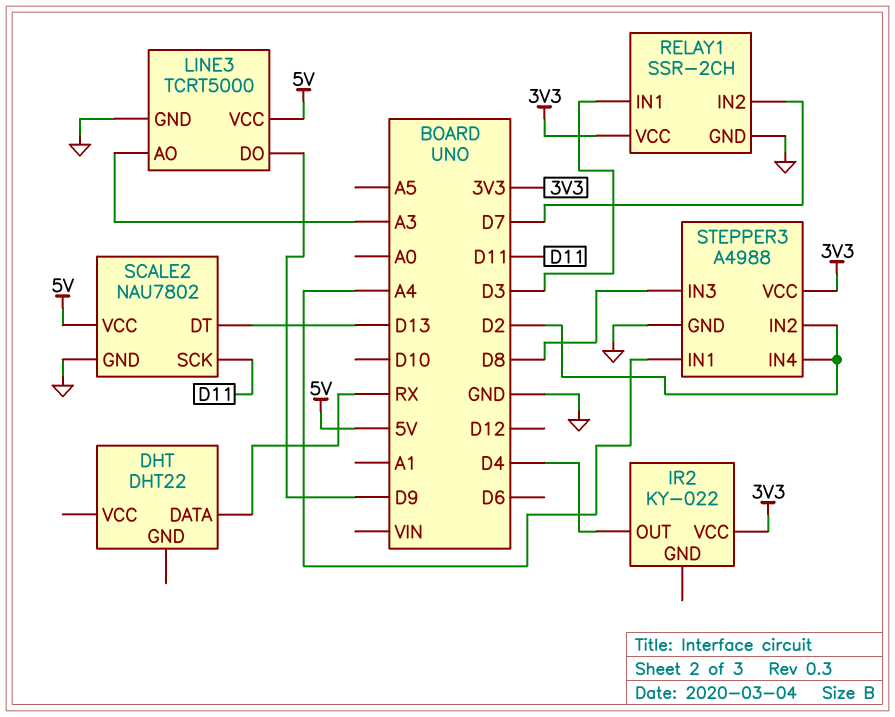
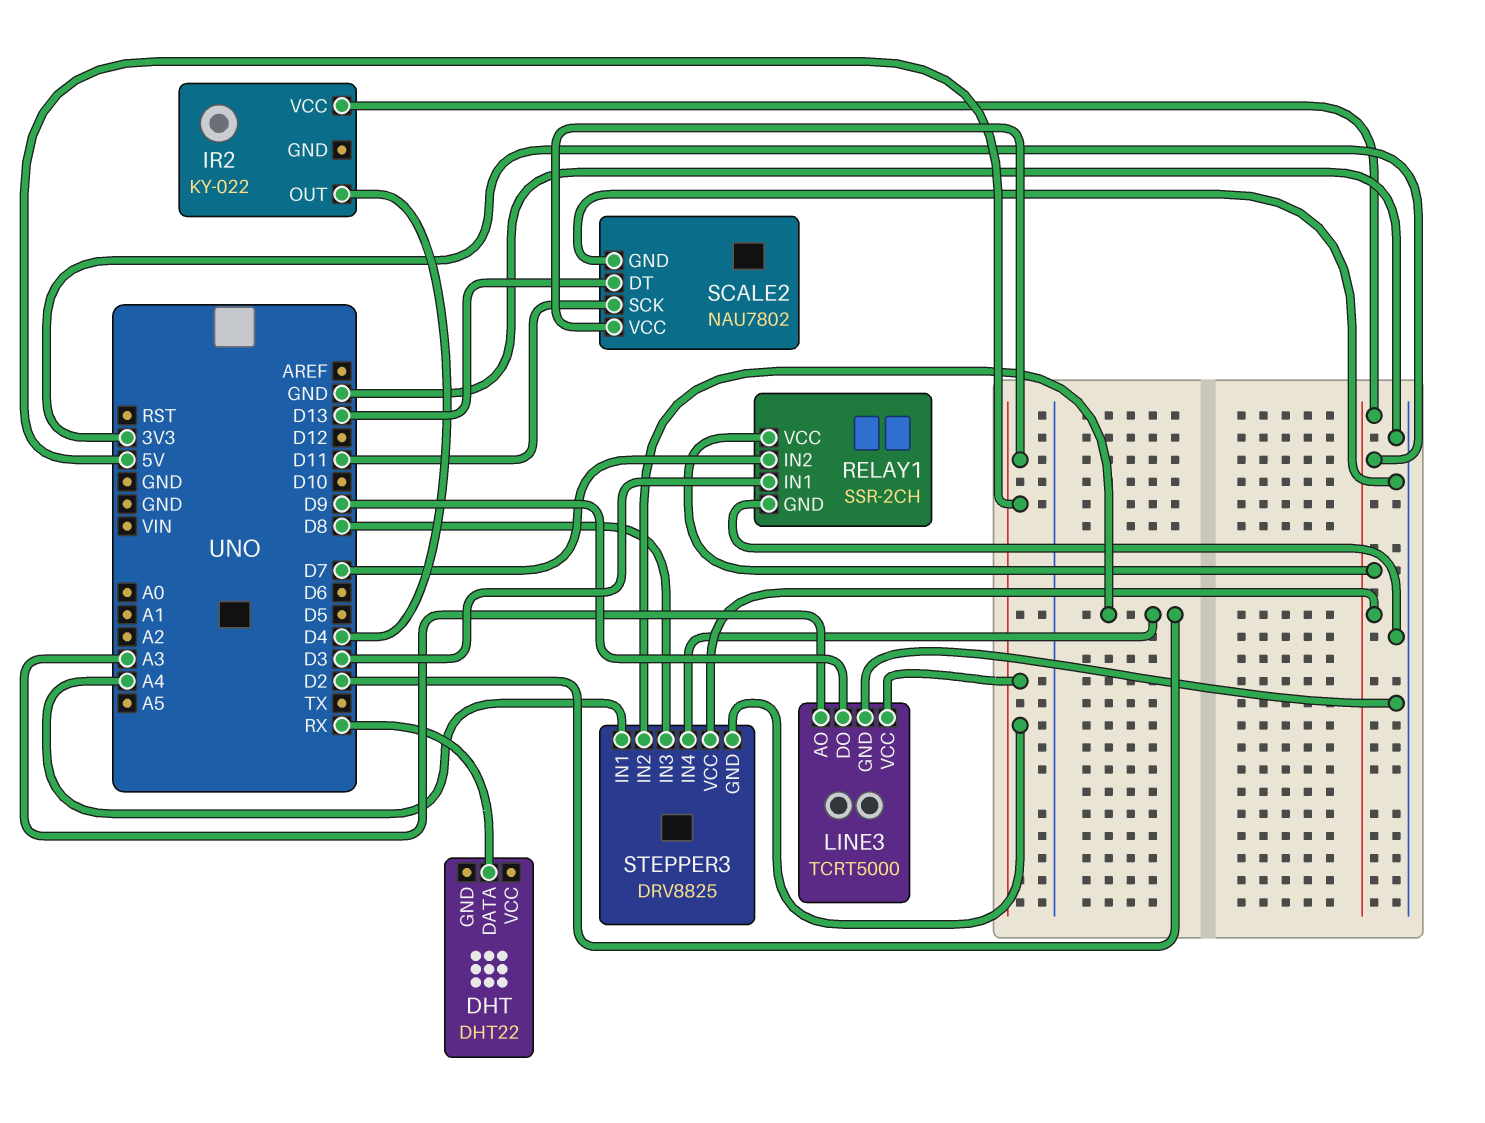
STEPPER3: A4988 -> DRV8825
STEPPER3 pin GND: GND -> 5V

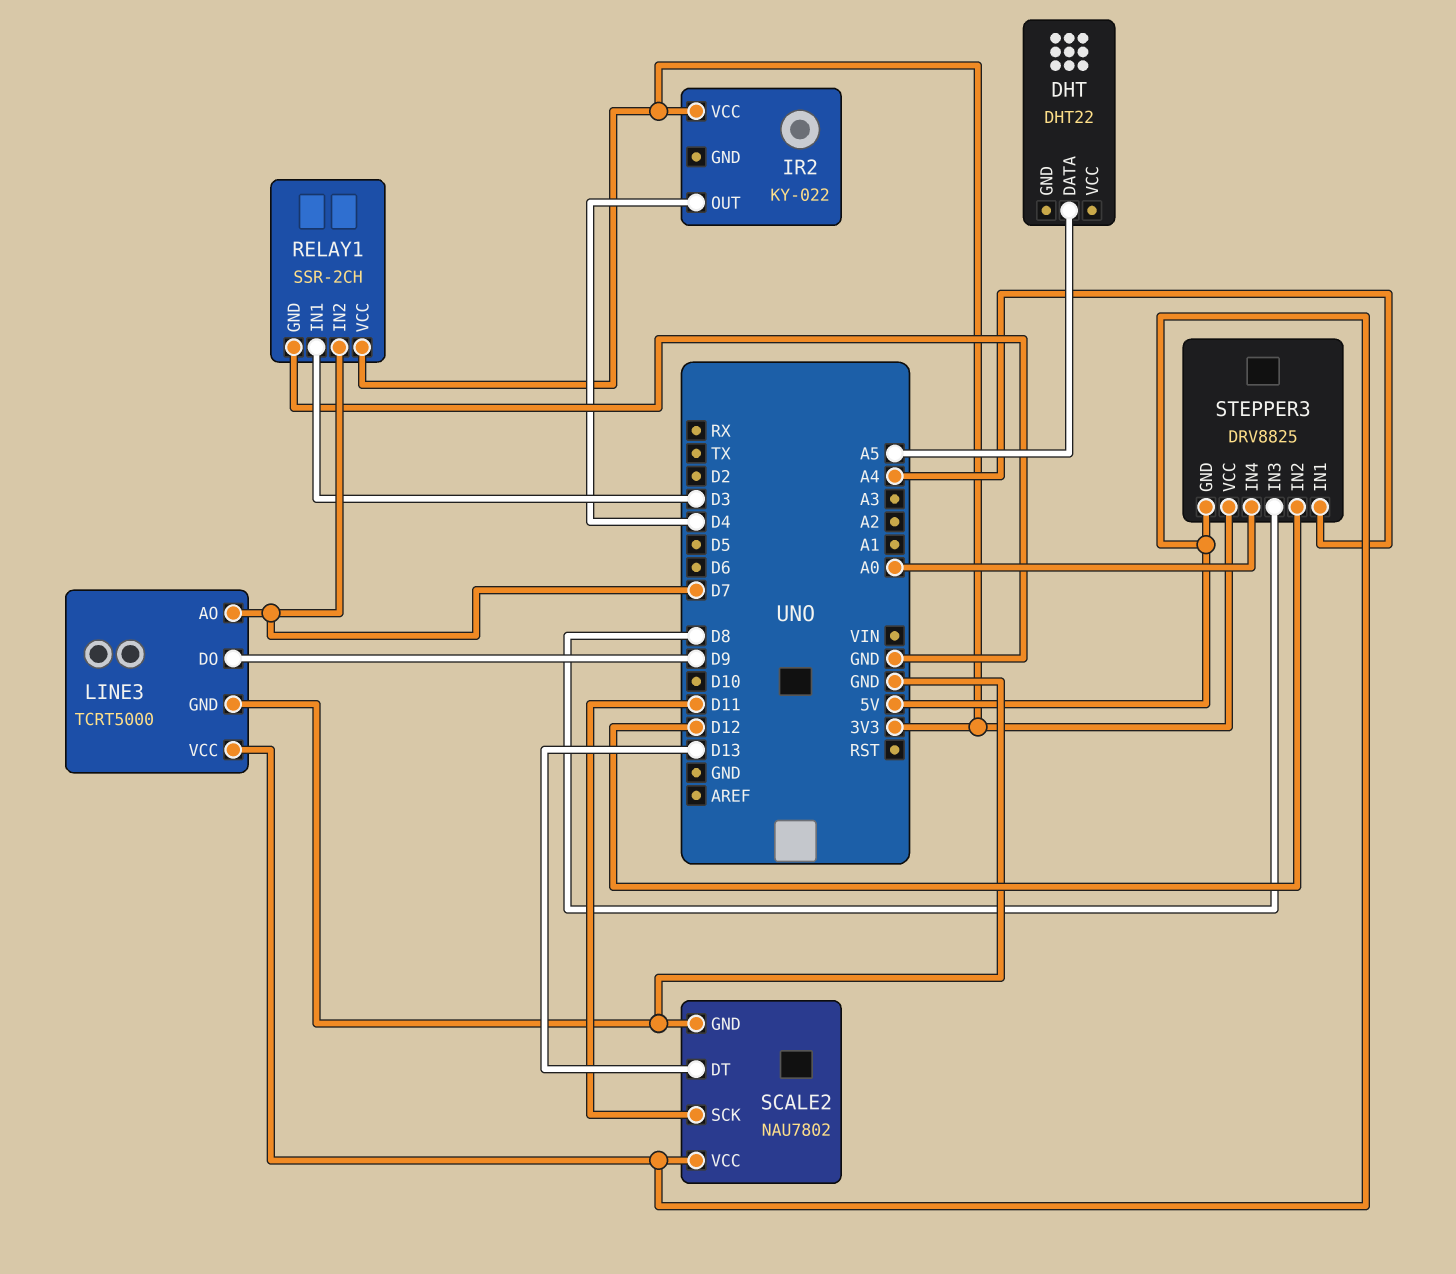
DHT pin DATA: RX -> A5
LINE3 pin AO: A3 -> D7
STEPPER3 pin IN2: D2 -> D12
STEPPER3 pin IN4: D2 -> A0

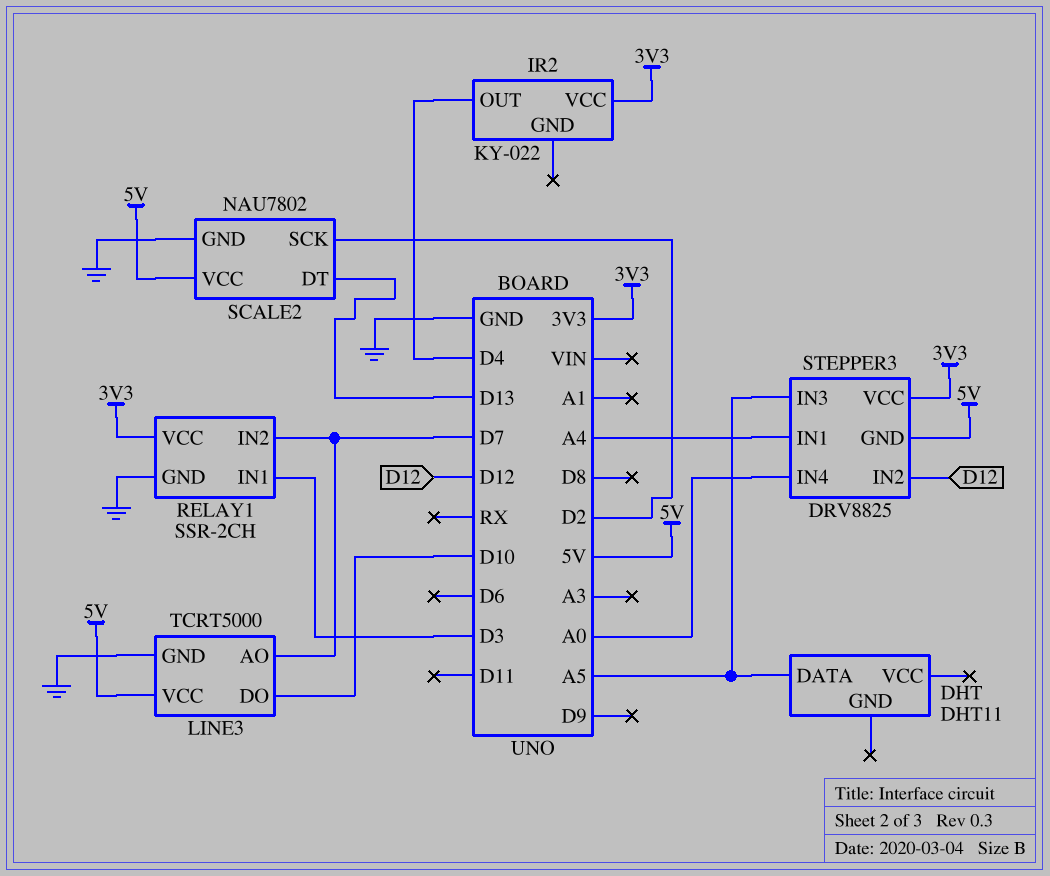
DHT: DHT22 -> DHT11
LINE3 pin DO: D9 -> D10
SCALE2 pin SCK: D11 -> D2
STEPPER3 pin IN3: D8 -> A5

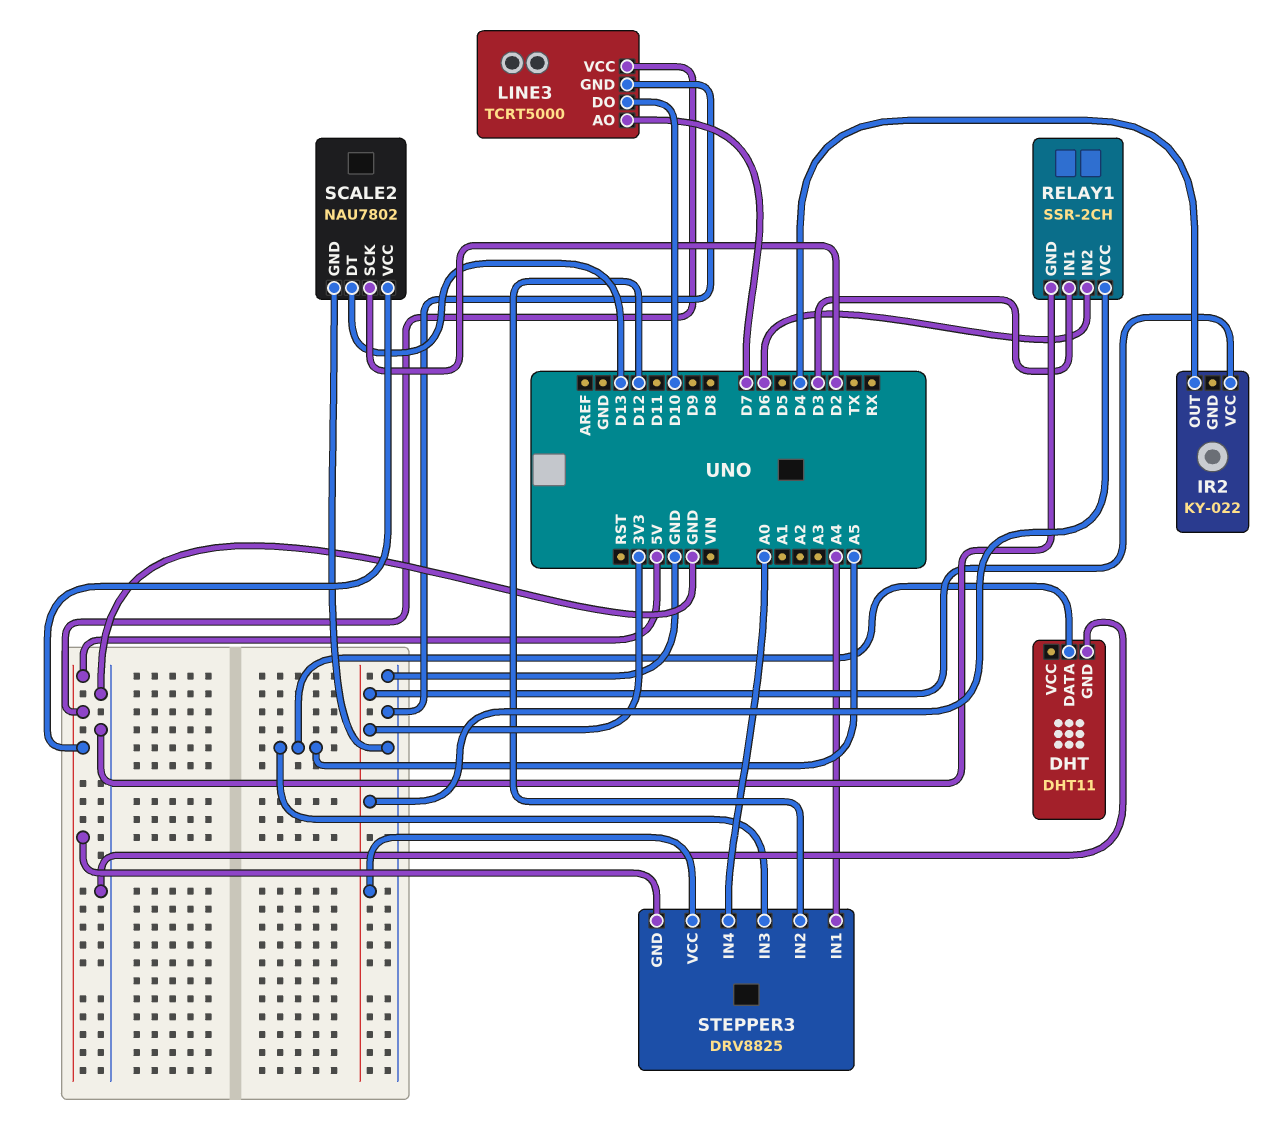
DHT pin GND: none -> GND
RELAY1 pin IN2: D7 -> D6

